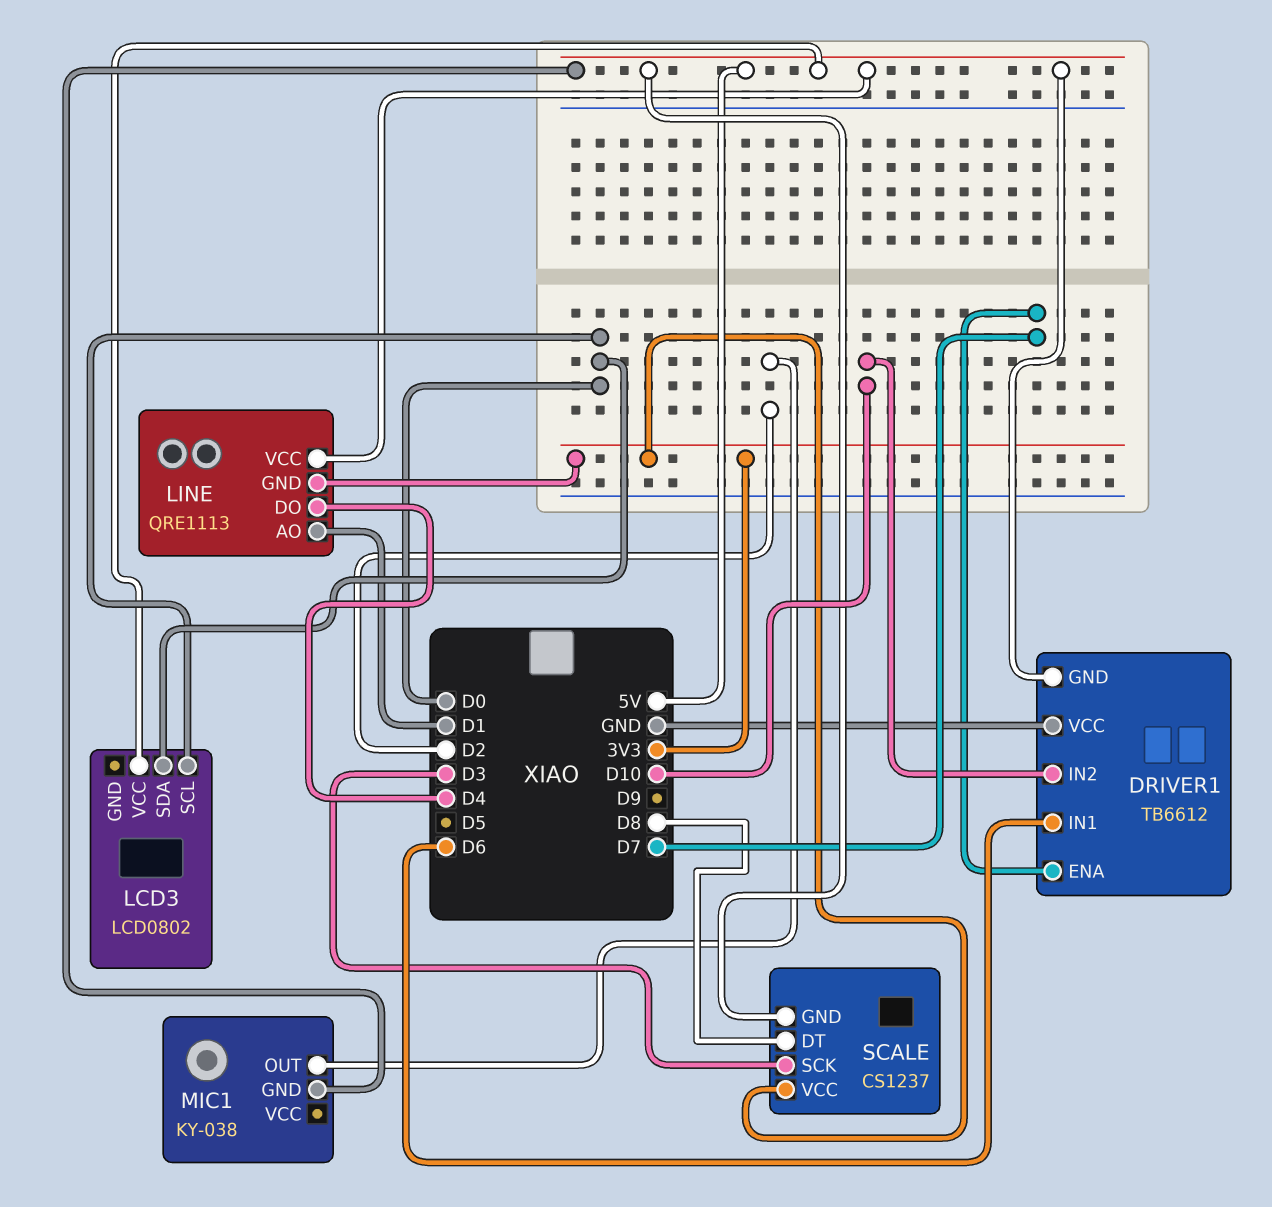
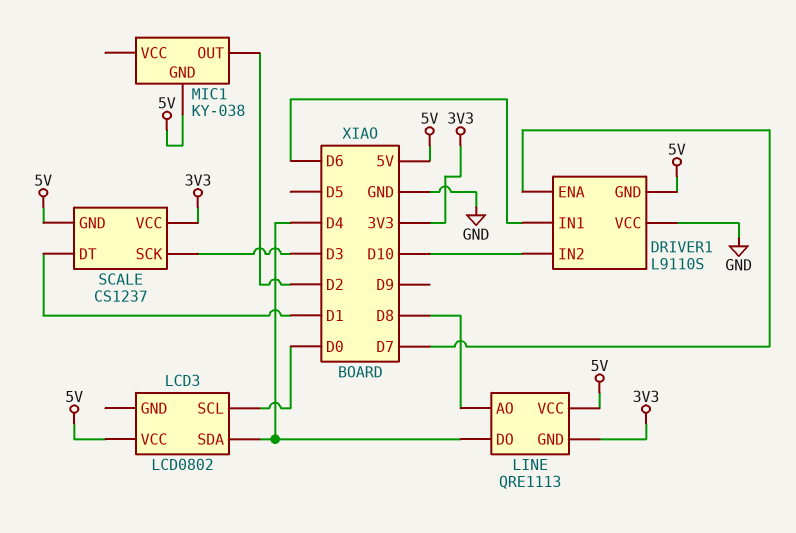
DRIVER1: TB6612 -> L9110S
LCD3 pin SDA: D0 -> D4
LINE pin AO: D1 -> D8
SCALE pin DT: D8 -> D1

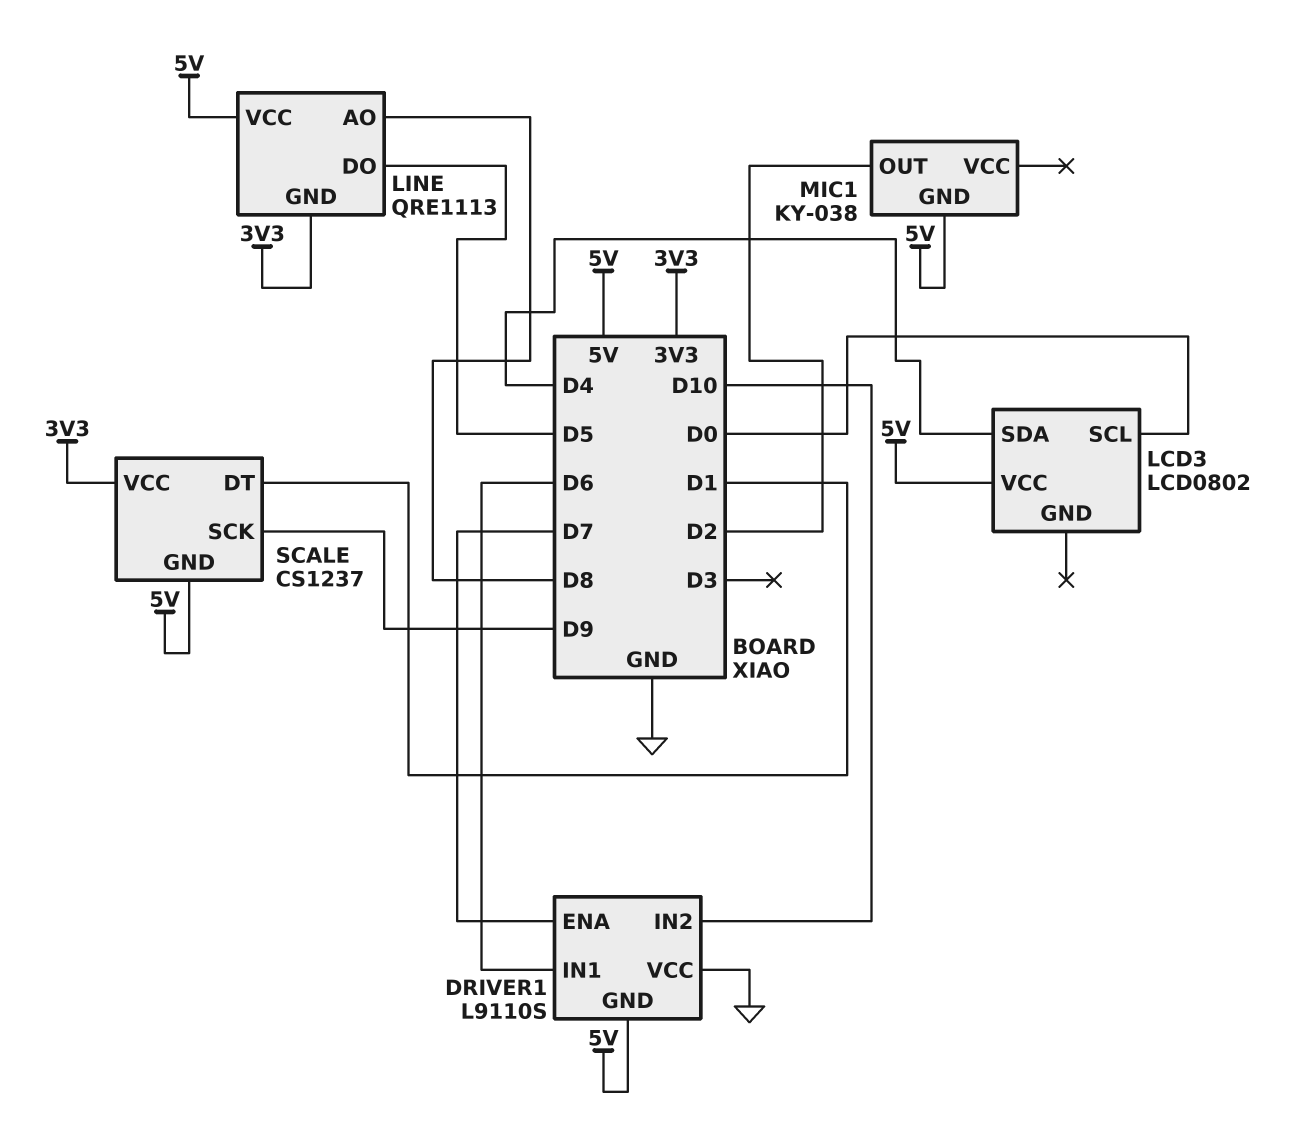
LINE pin DO: D4 -> D5
SCALE pin SCK: D3 -> D9

